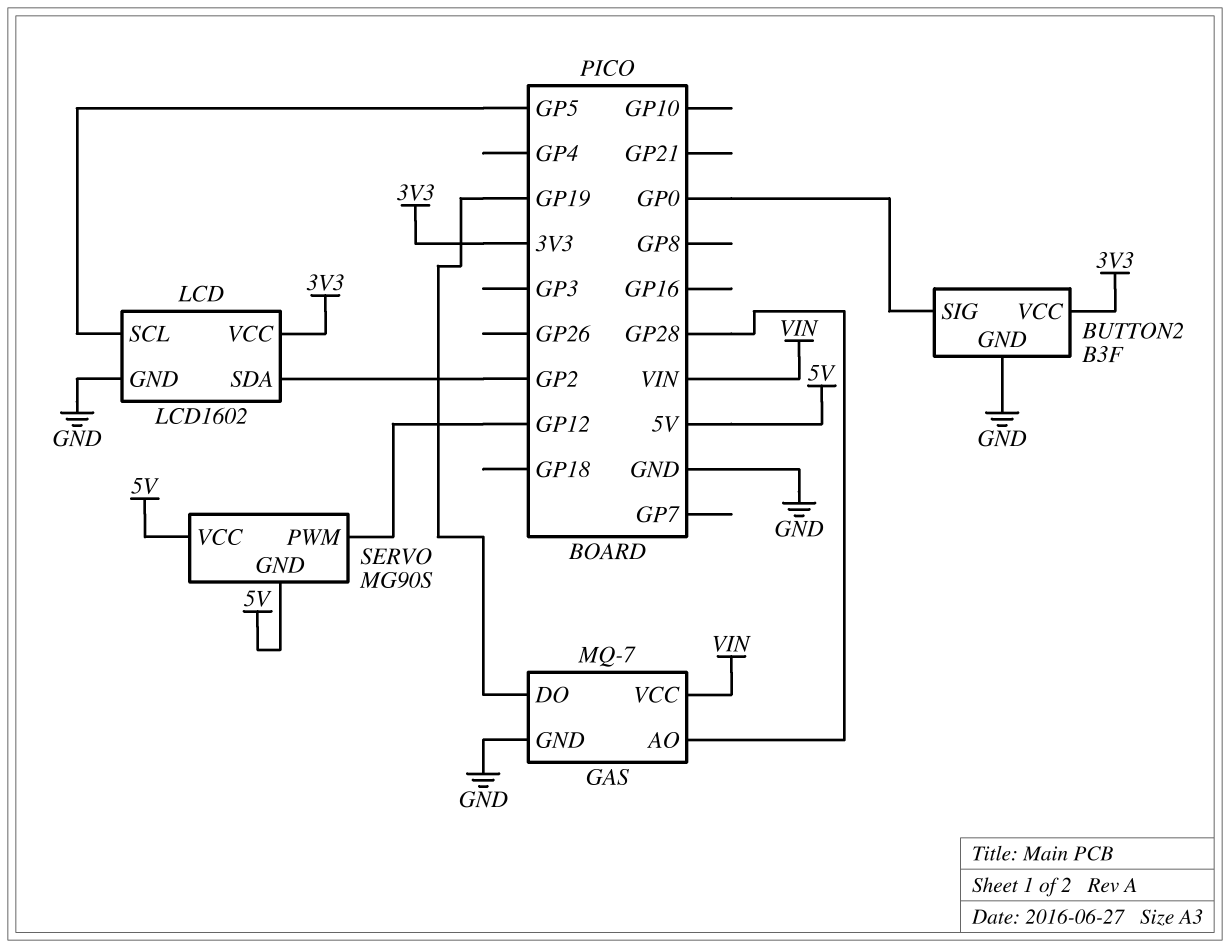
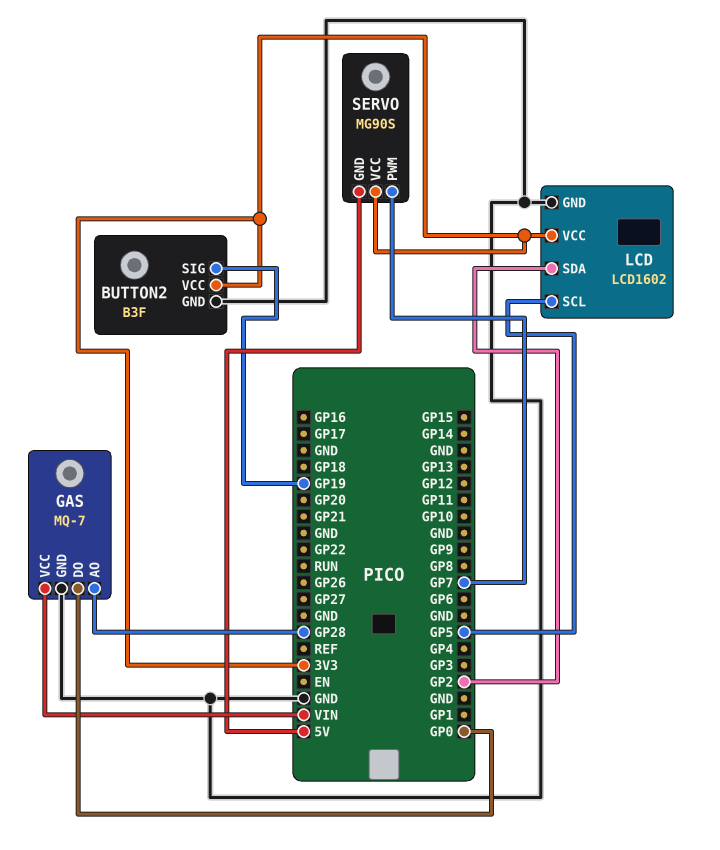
BUTTON2 pin SIG: GP0 -> GP19
GAS pin DO: GP19 -> GP0
SERVO pin PWM: GP12 -> GP7
SERVO pin VCC: 5V -> 3V3

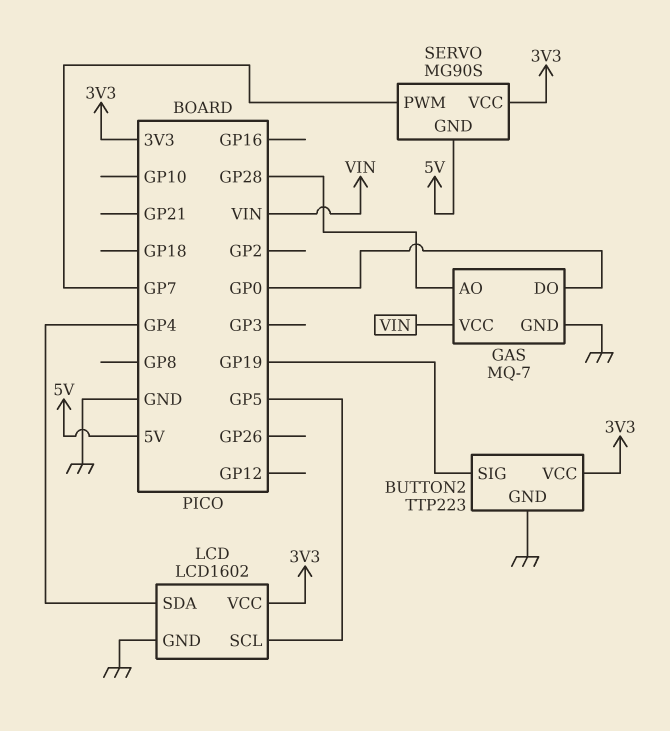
BUTTON2: B3F -> TTP223
LCD pin SDA: GP2 -> GP4

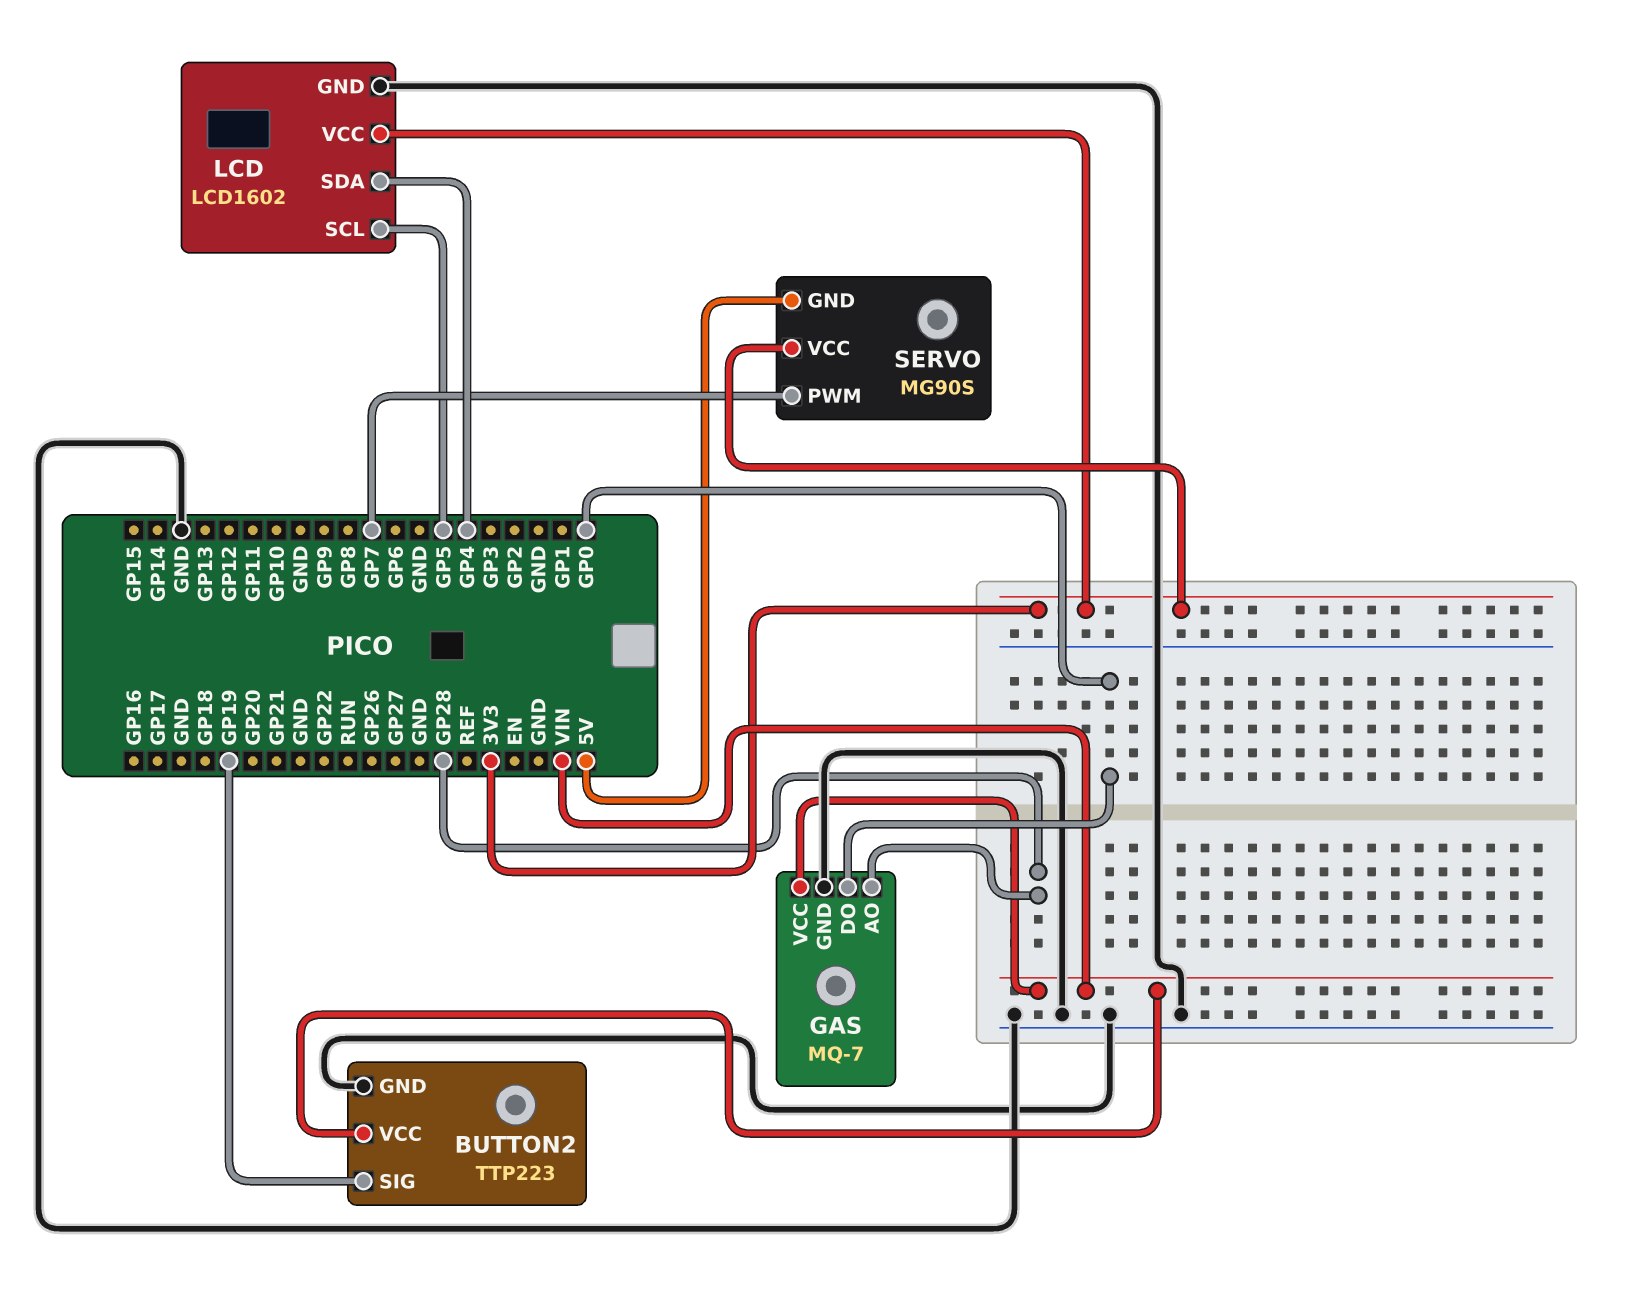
BUTTON2 pin VCC: 3V3 -> VIN

